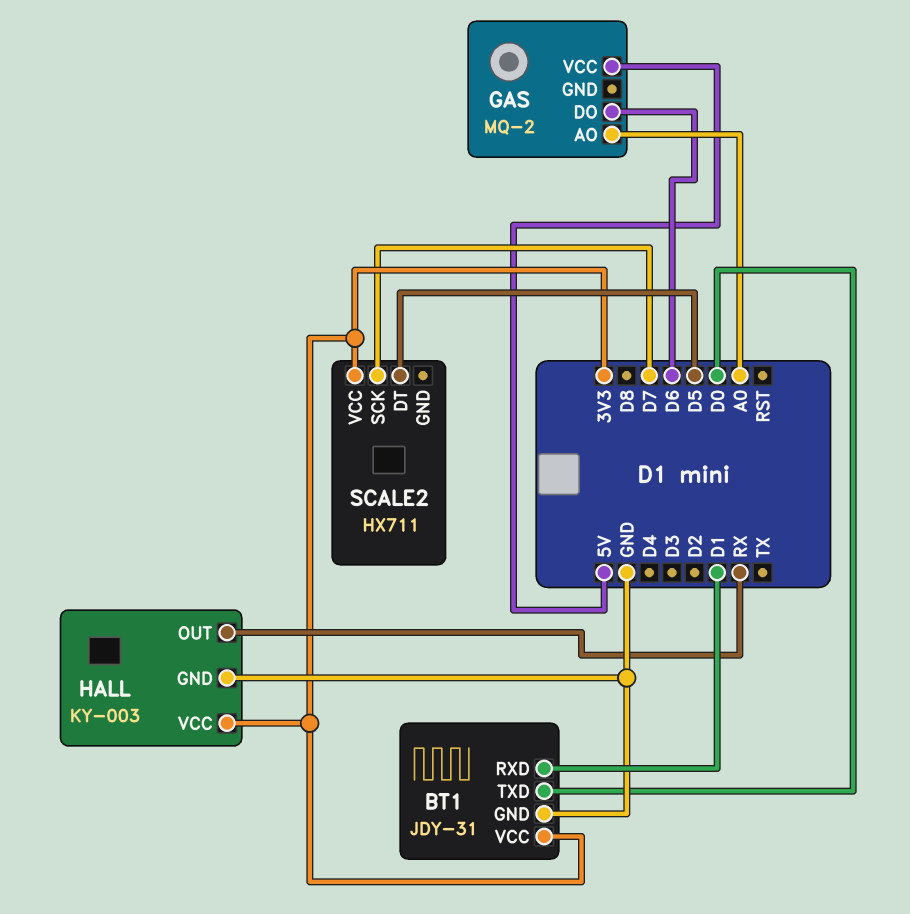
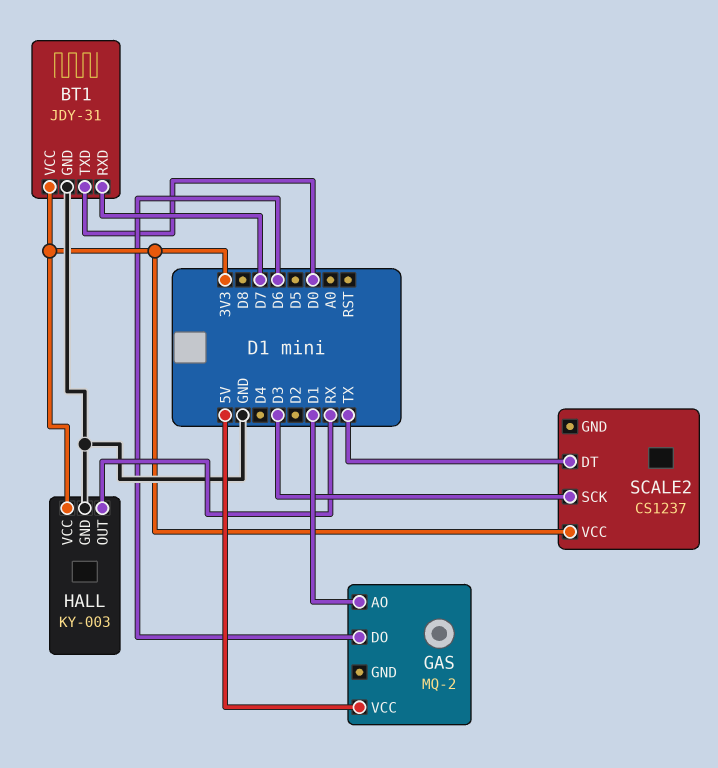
BT1 pin RXD: D1 -> D7
GAS pin AO: A0 -> D1
SCALE2: HX711 -> CS1237
SCALE2 pin DT: D5 -> TX
SCALE2 pin SCK: D7 -> D3

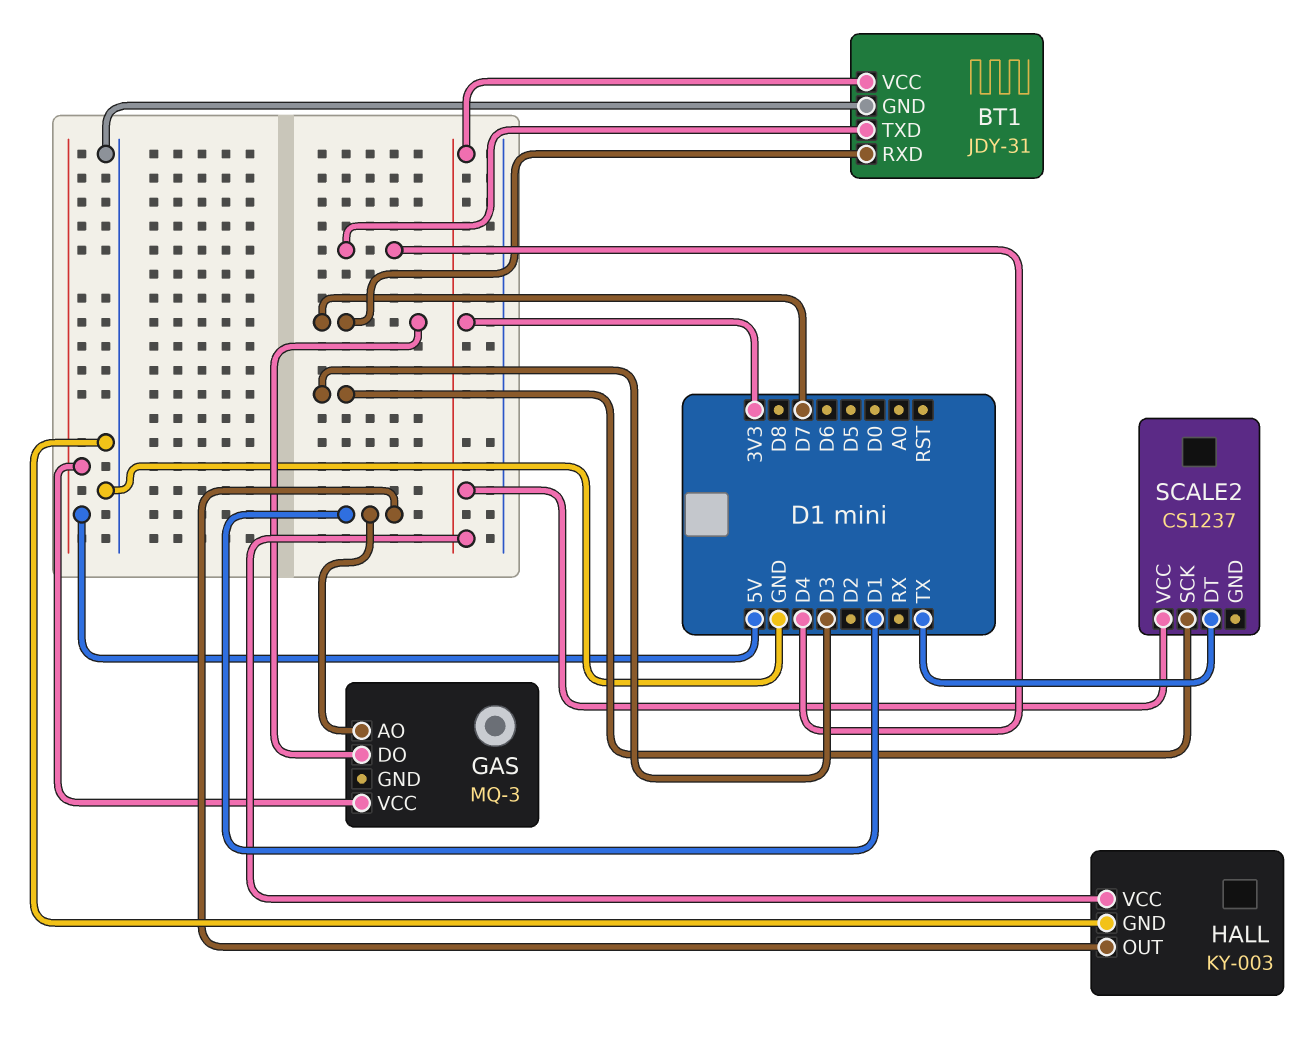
BT1 pin TXD: D0 -> D4
GAS: MQ-2 -> MQ-3
GAS pin DO: D6 -> D7
HALL pin OUT: RX -> D1

